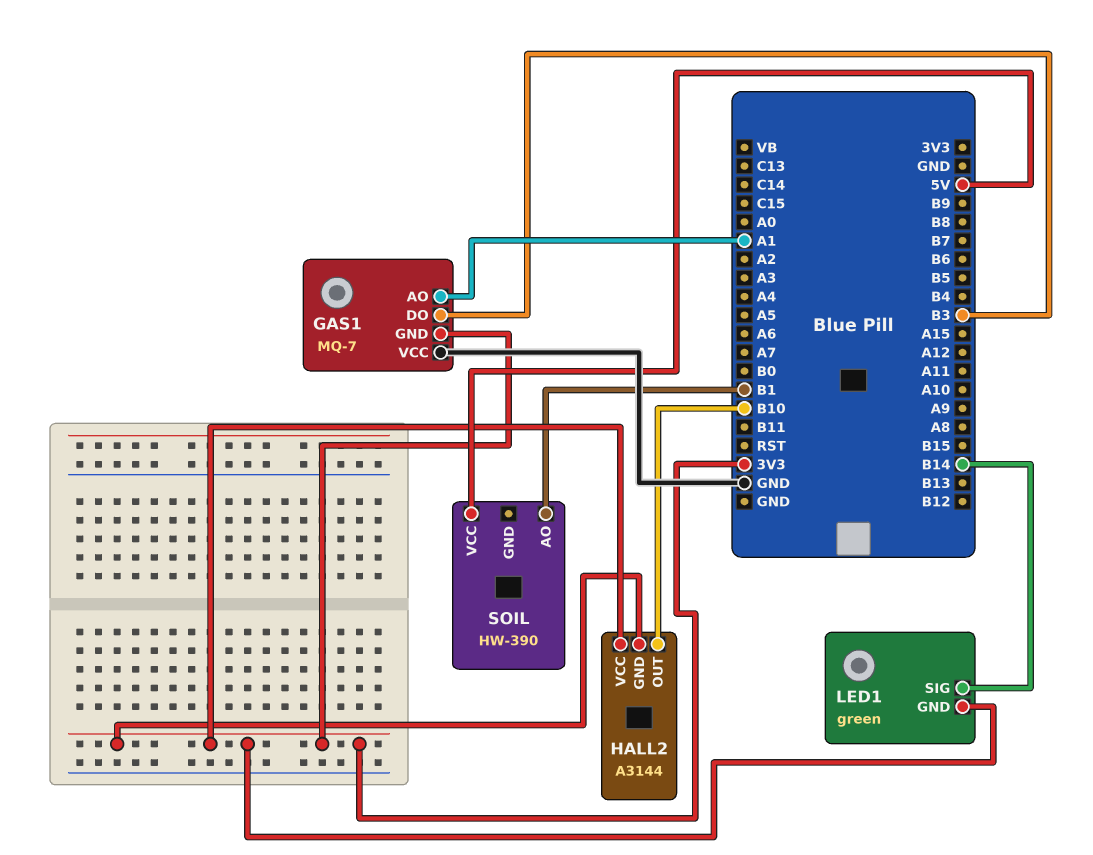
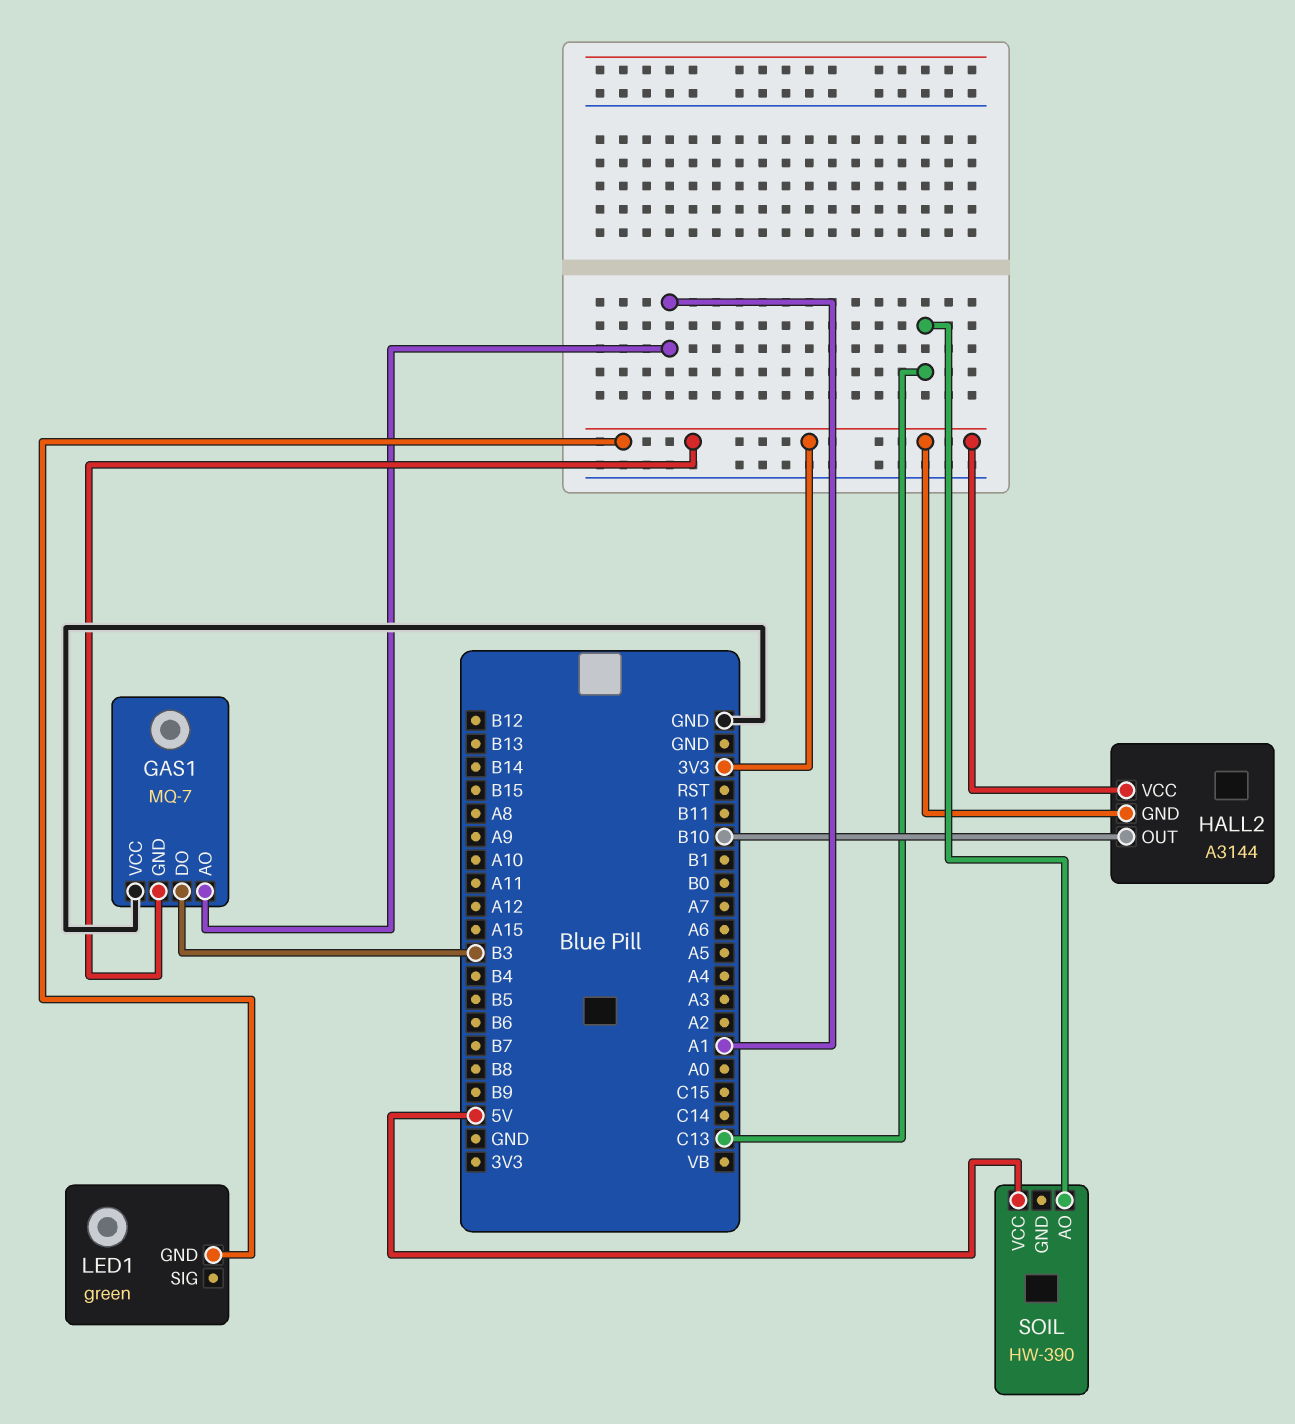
LED1 pin SIG: B14 -> none
SOIL pin AO: B1 -> C13

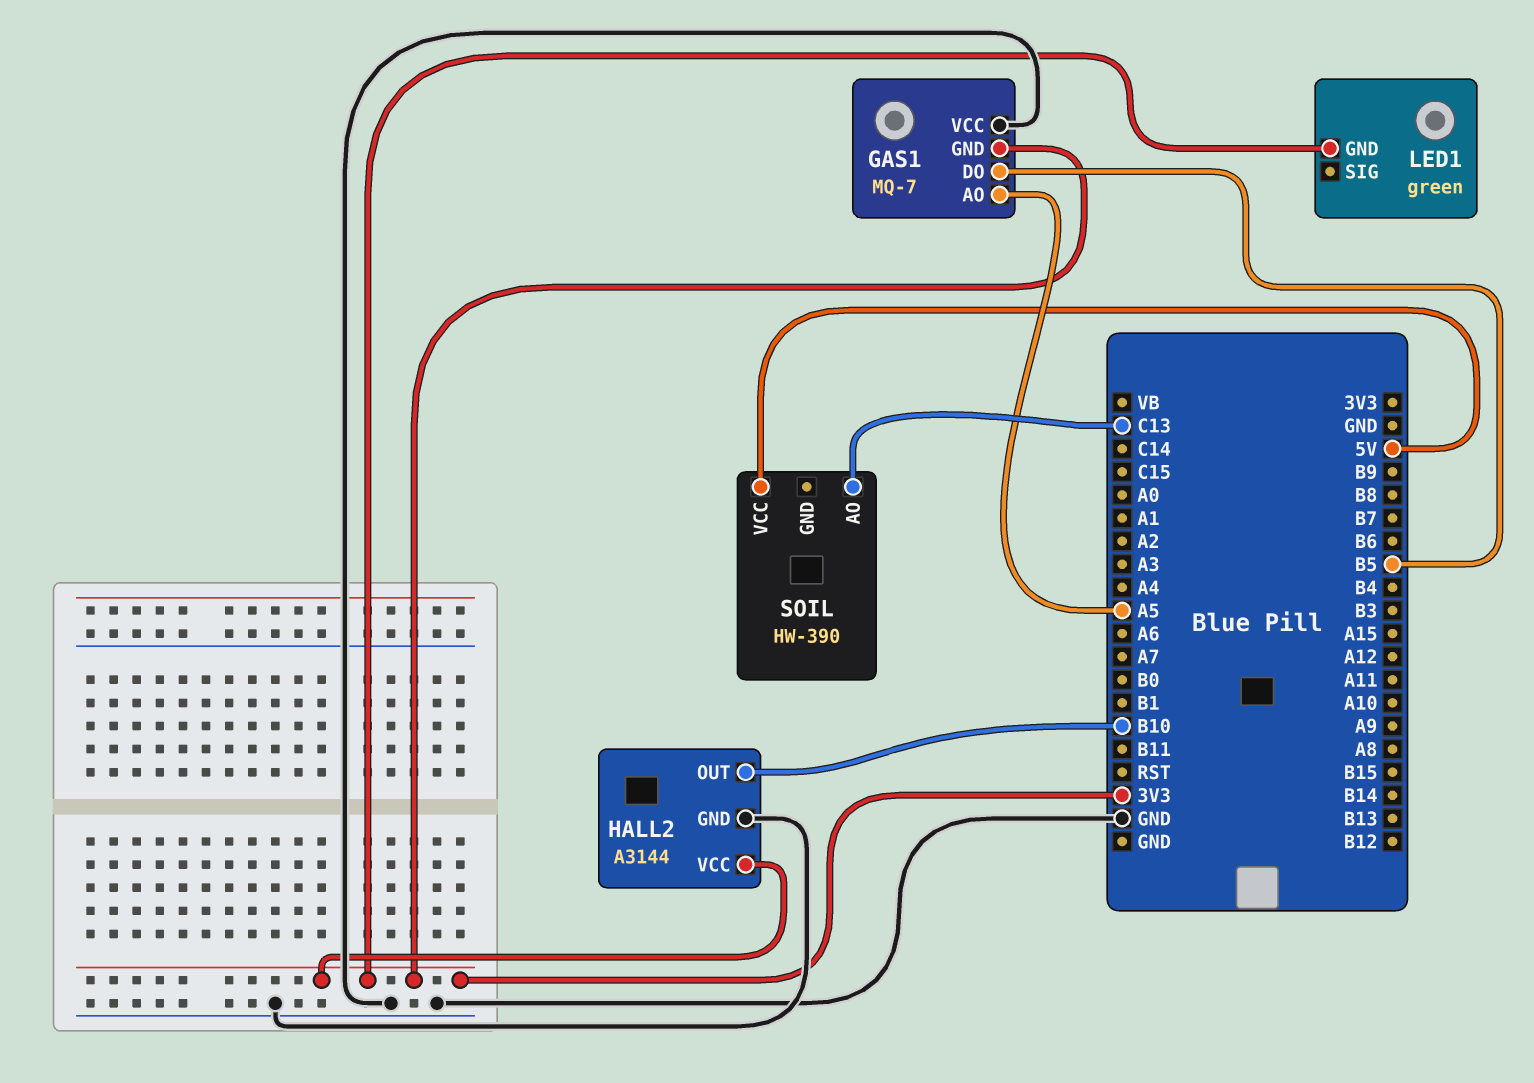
GAS1 pin AO: A1 -> A5
GAS1 pin DO: B3 -> B5
HALL2 pin GND: 3V3 -> GND

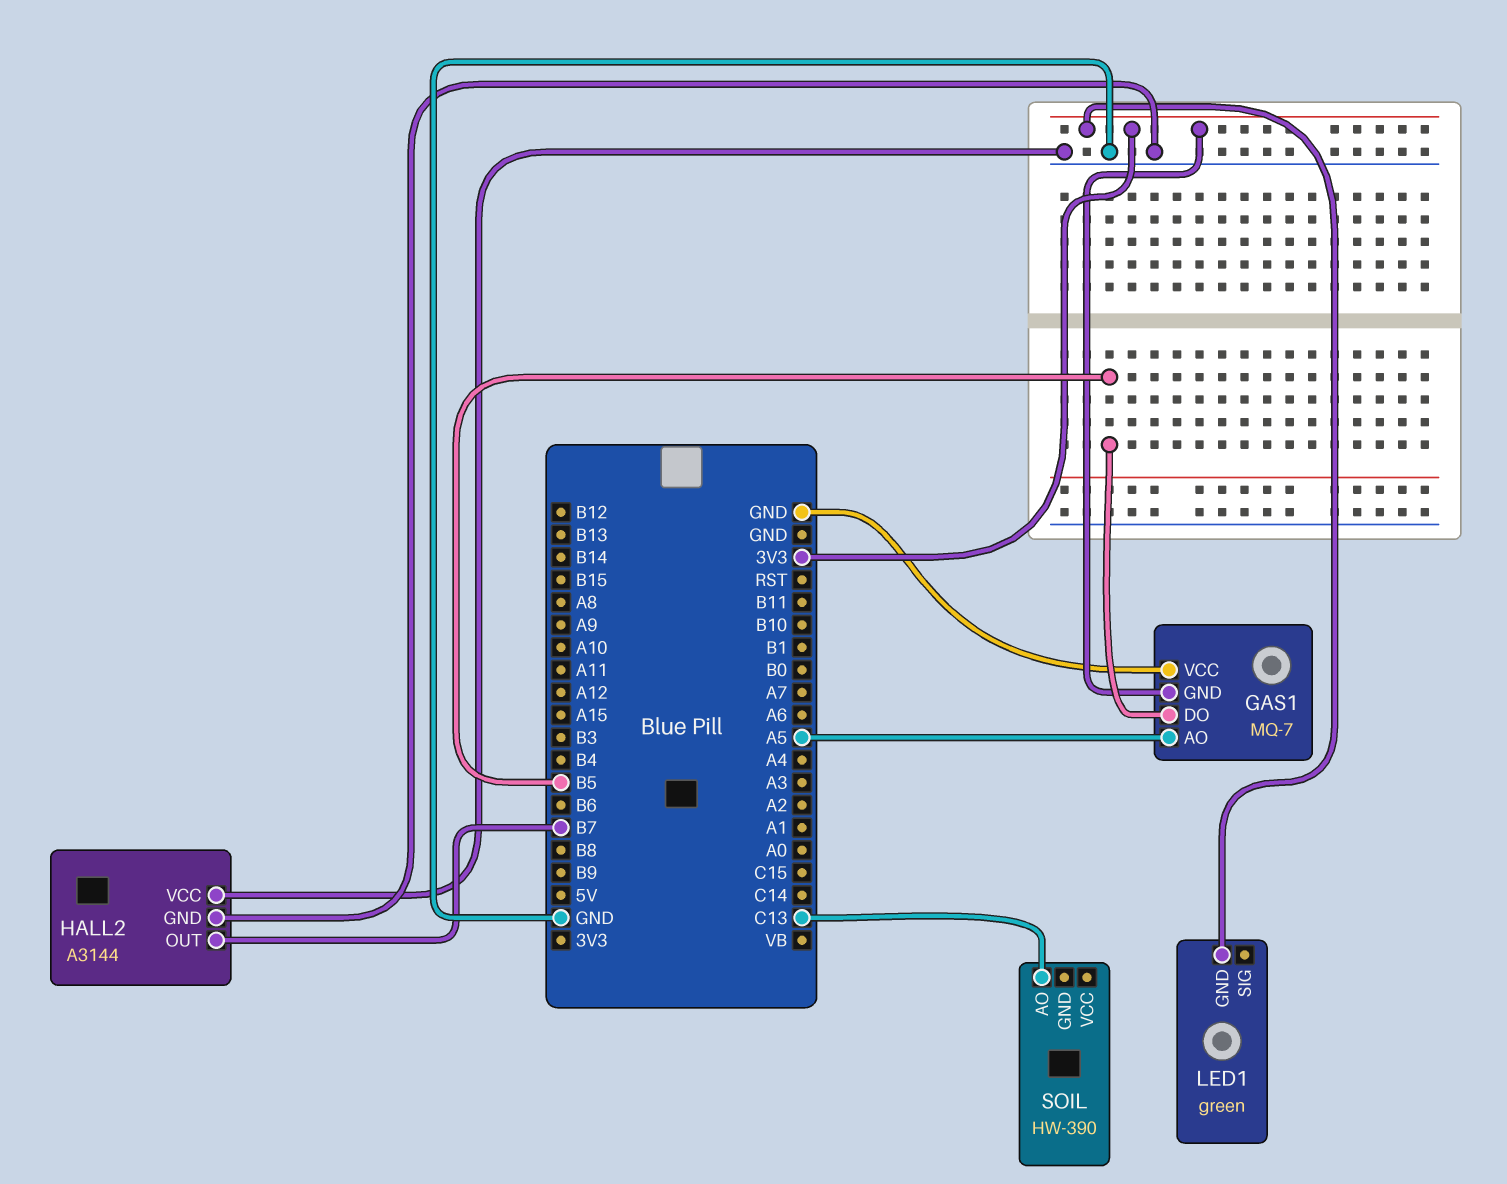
HALL2 pin OUT: B10 -> B7
HALL2 pin VCC: 3V3 -> GND
SOIL pin VCC: 5V -> none

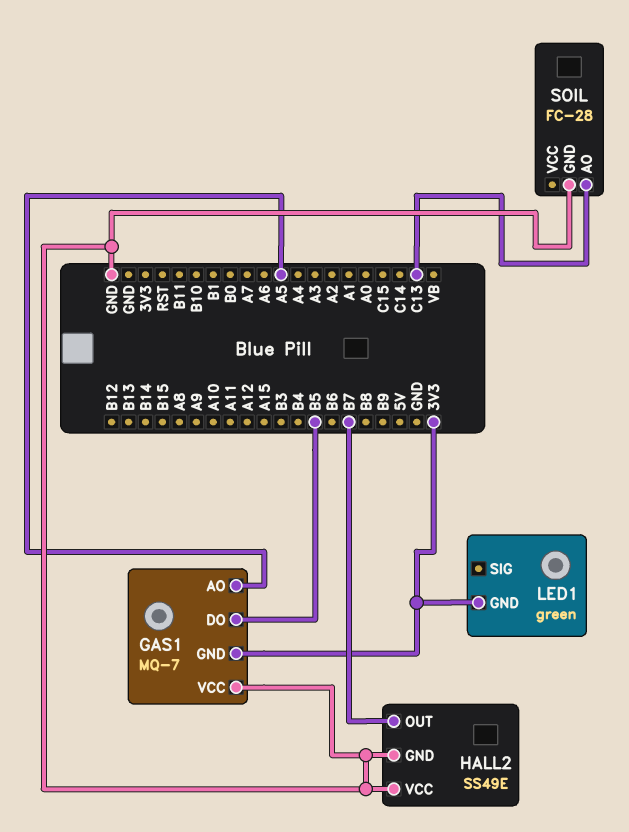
HALL2: A3144 -> SS49E
SOIL: HW-390 -> FC-28
SOIL pin GND: none -> GND

